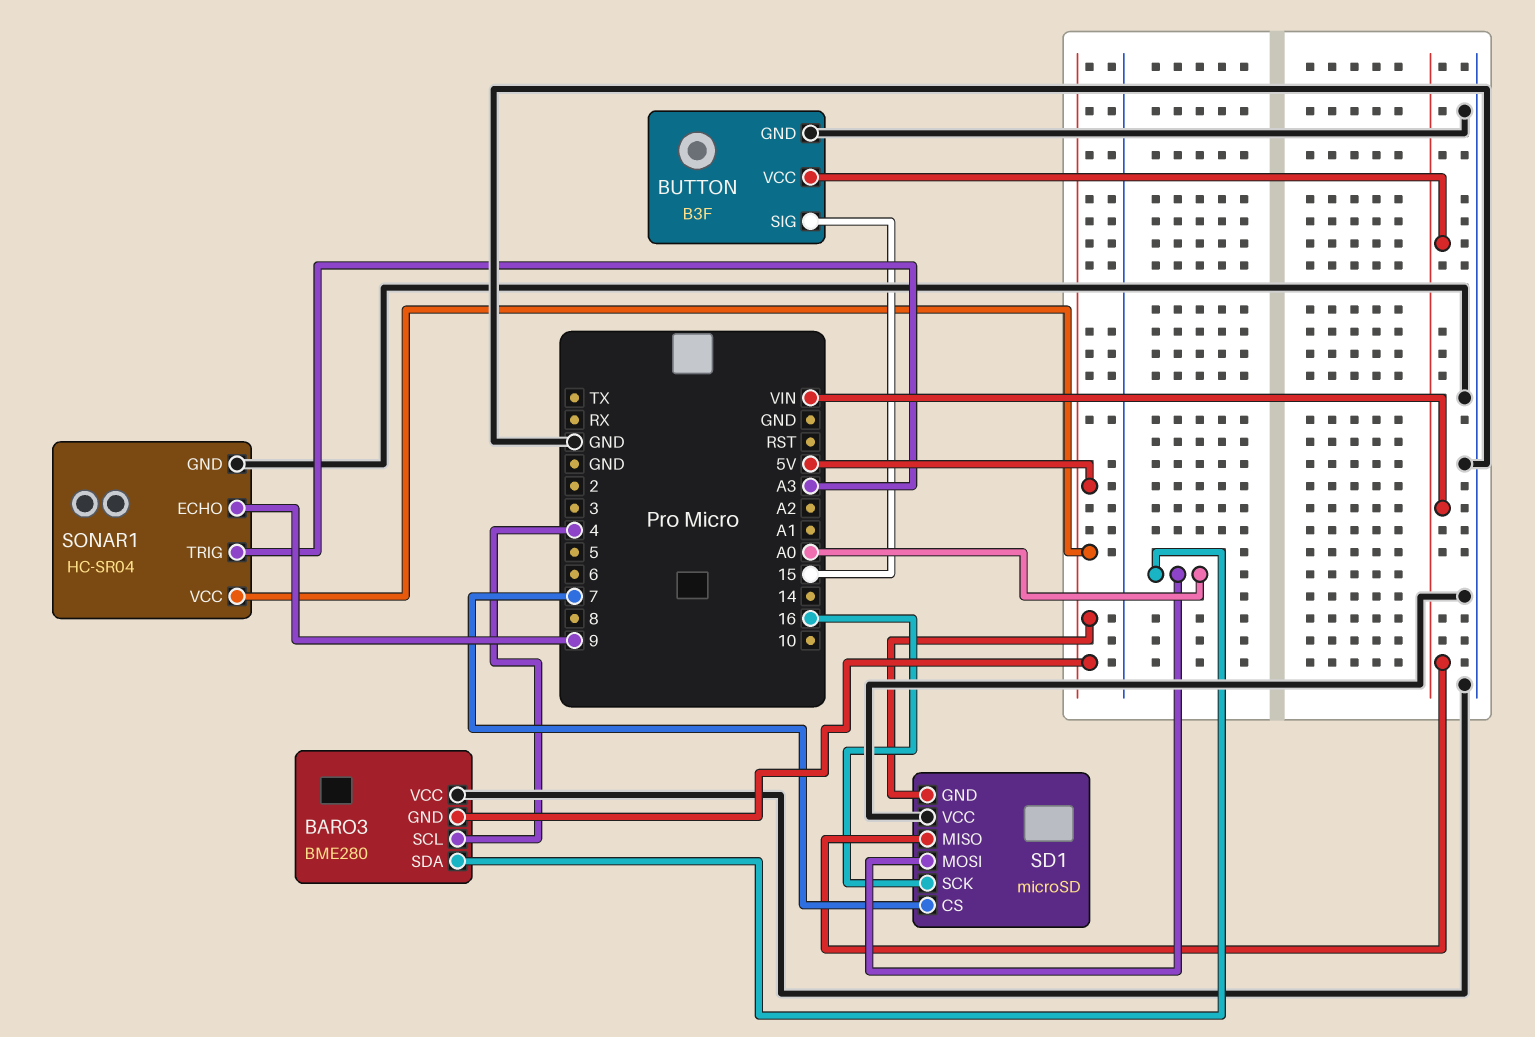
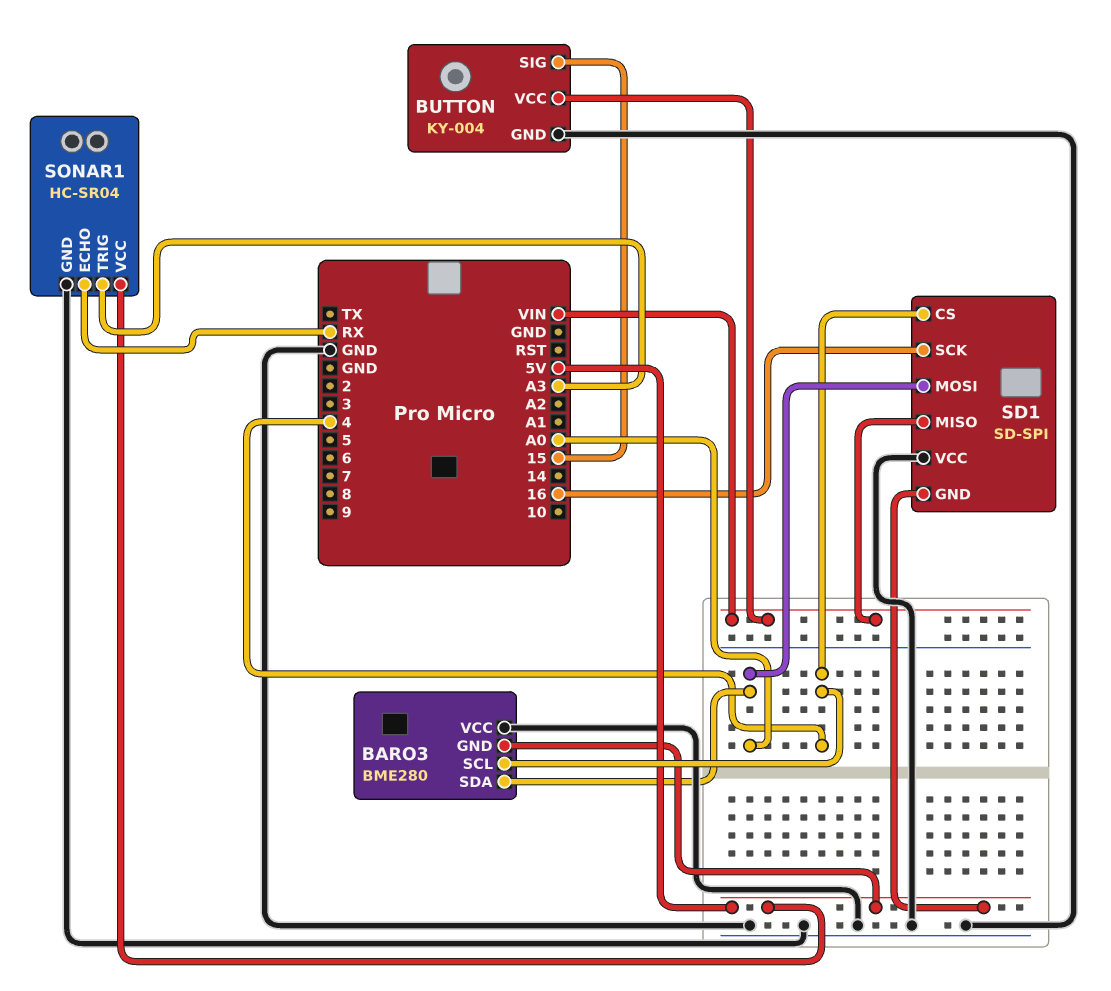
BUTTON: B3F -> KY-004
SD1: microSD -> SD-SPI
SD1 pin CS: 7 -> 4
SONAR1 pin ECHO: 9 -> RX

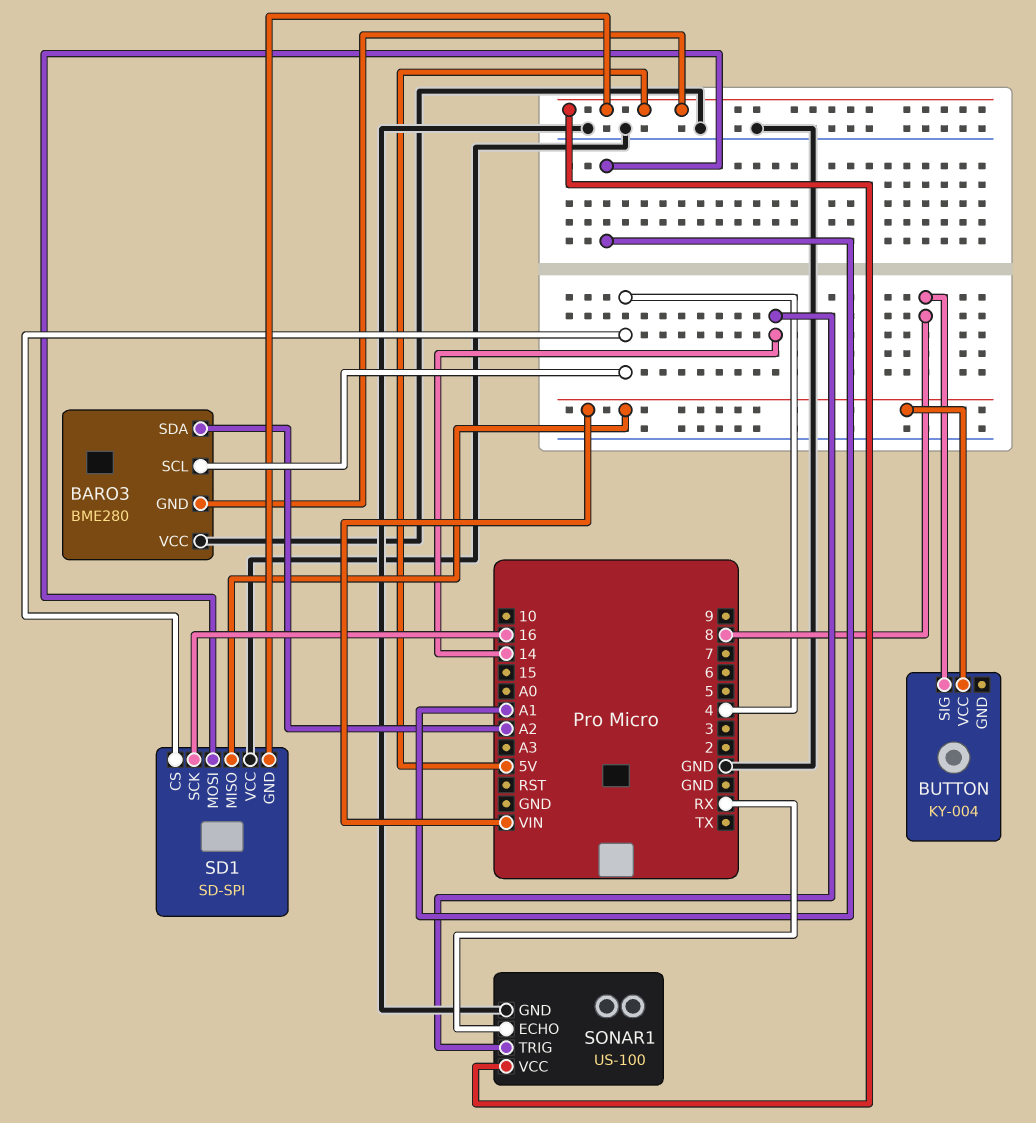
BARO3 pin SDA: A0 -> A2
BUTTON pin GND: GND -> none
BUTTON pin SIG: 15 -> 8
SD1 pin MOSI: A0 -> A1
SONAR1: HC-SR04 -> US-100
SONAR1 pin TRIG: A3 -> 14

